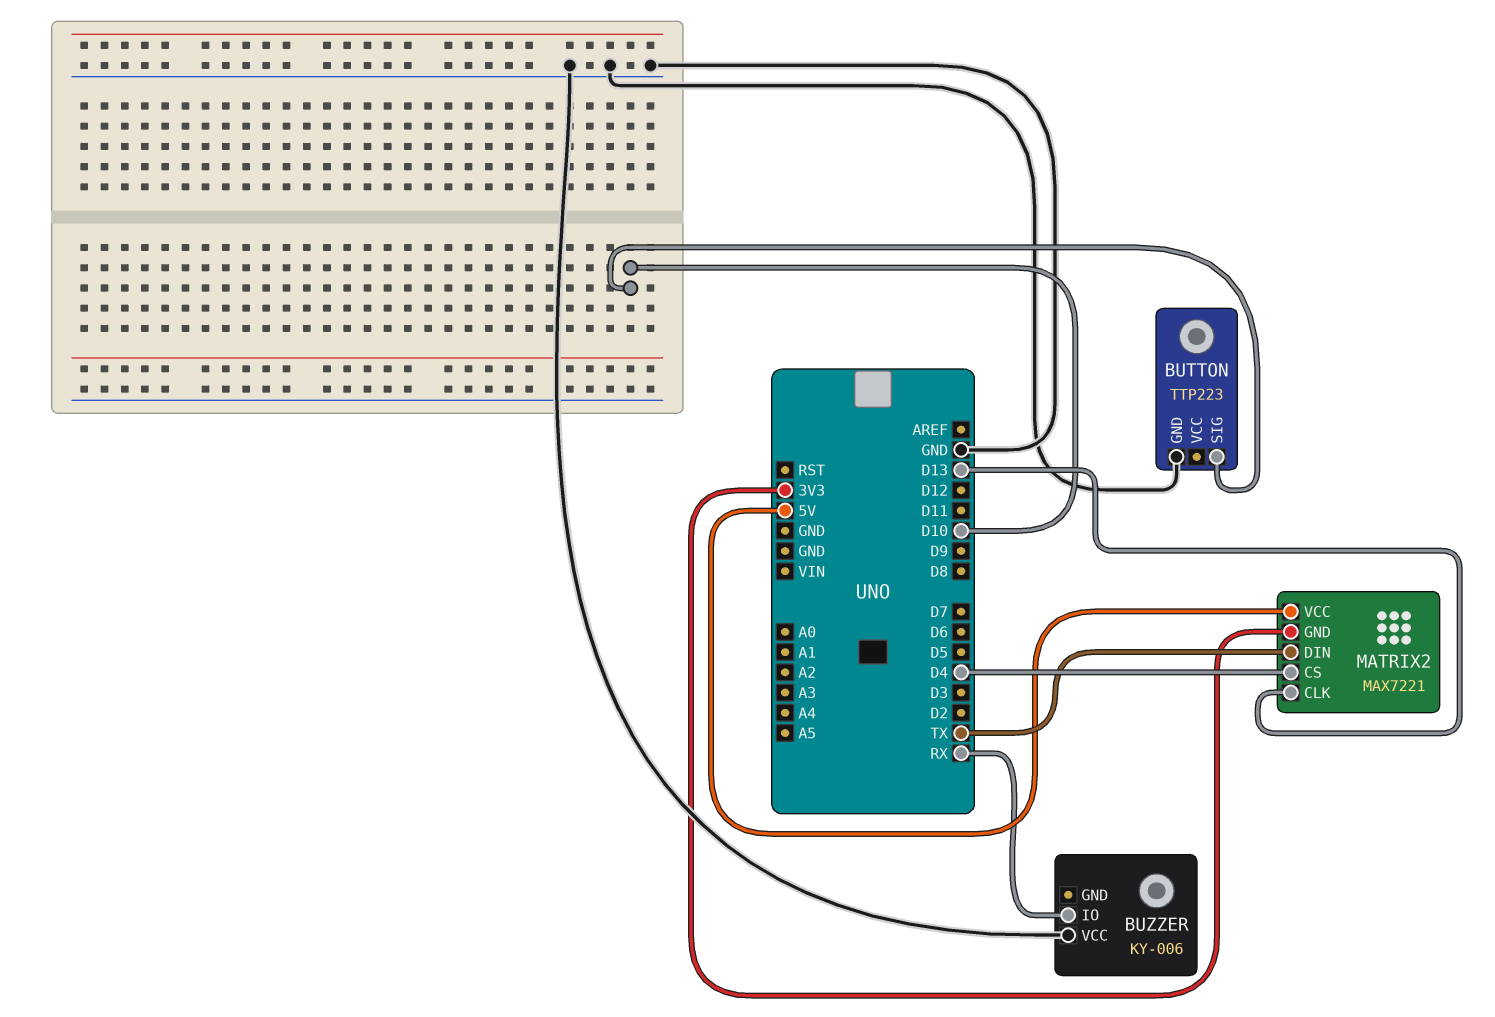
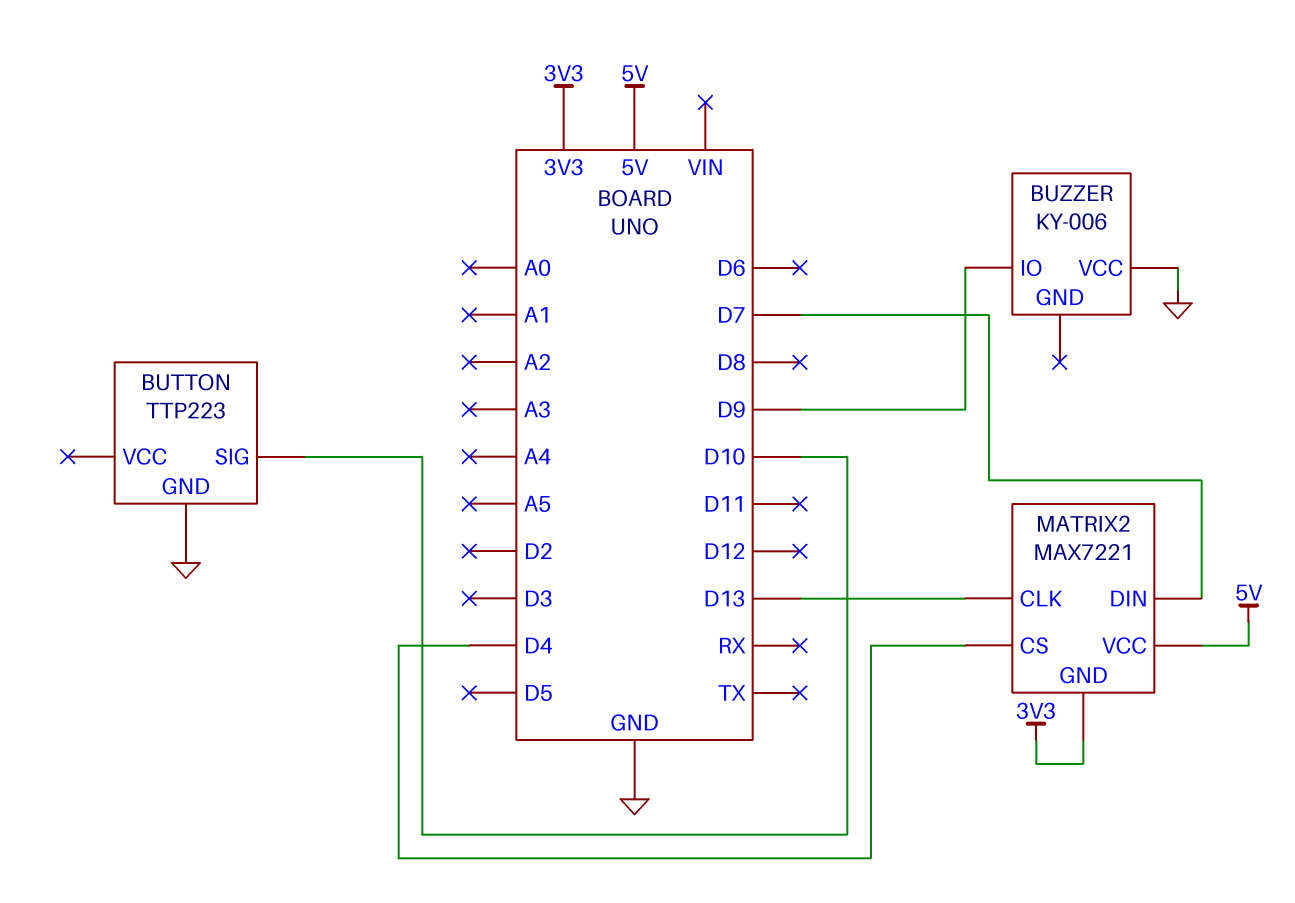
BUZZER pin IO: RX -> D9
MATRIX2 pin DIN: TX -> D7

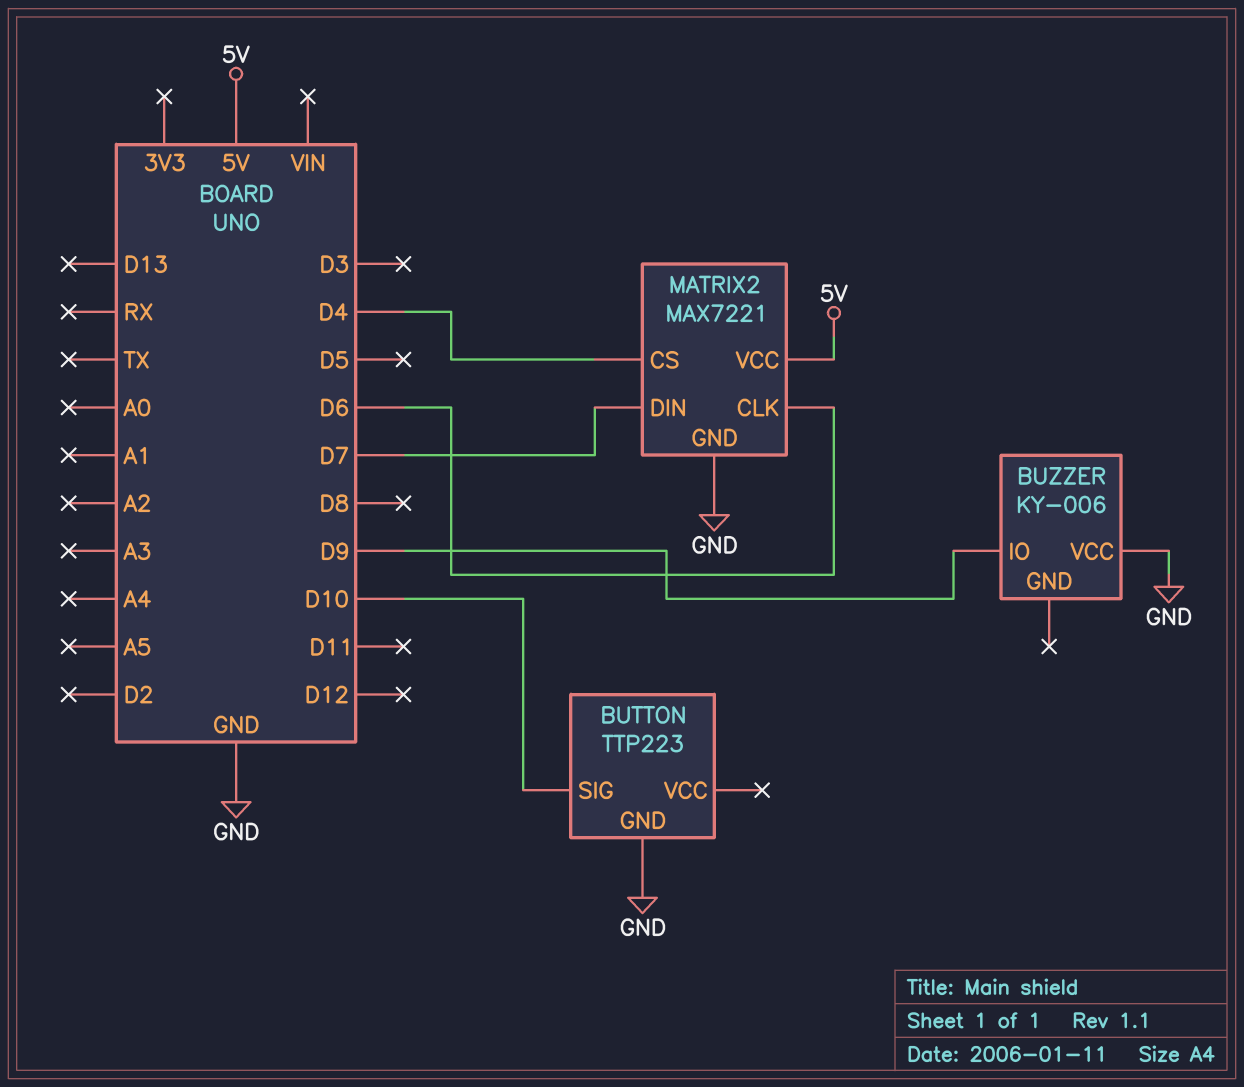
MATRIX2 pin CLK: D13 -> D6
MATRIX2 pin GND: 3V3 -> GND

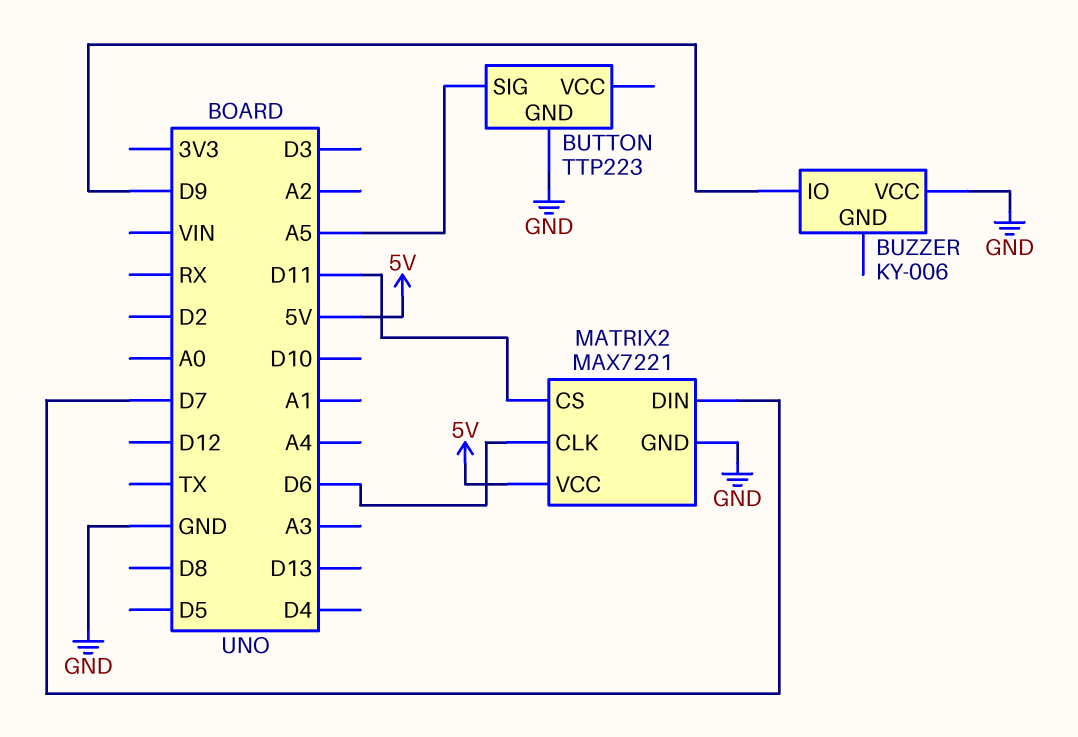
BUTTON pin SIG: D10 -> A5
MATRIX2 pin CS: D4 -> D11

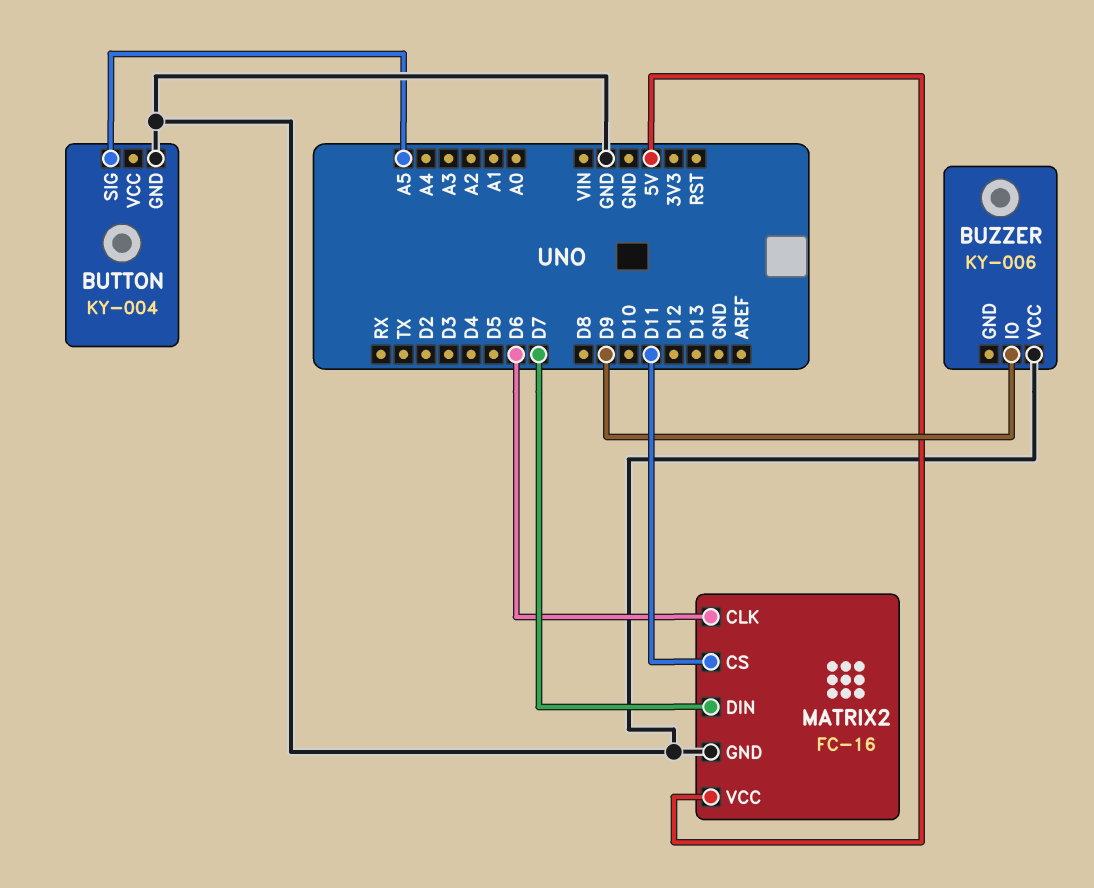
BUTTON: TTP223 -> KY-004
MATRIX2: MAX7221 -> FC-16

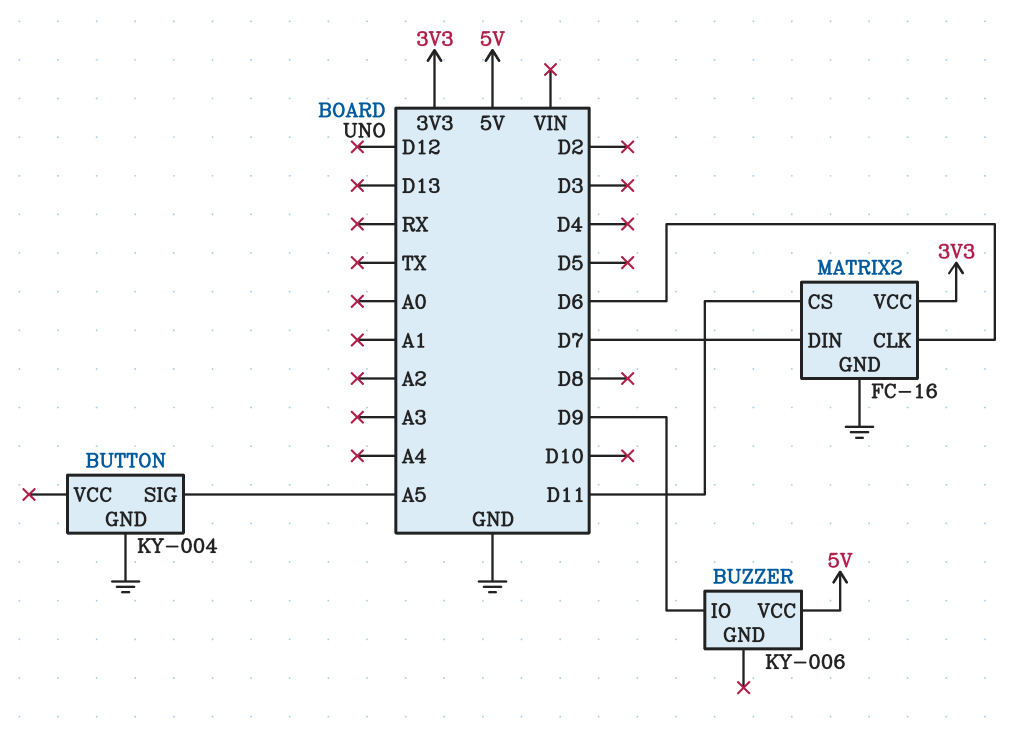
BUZZER pin VCC: GND -> 5V
MATRIX2 pin VCC: 5V -> 3V3

